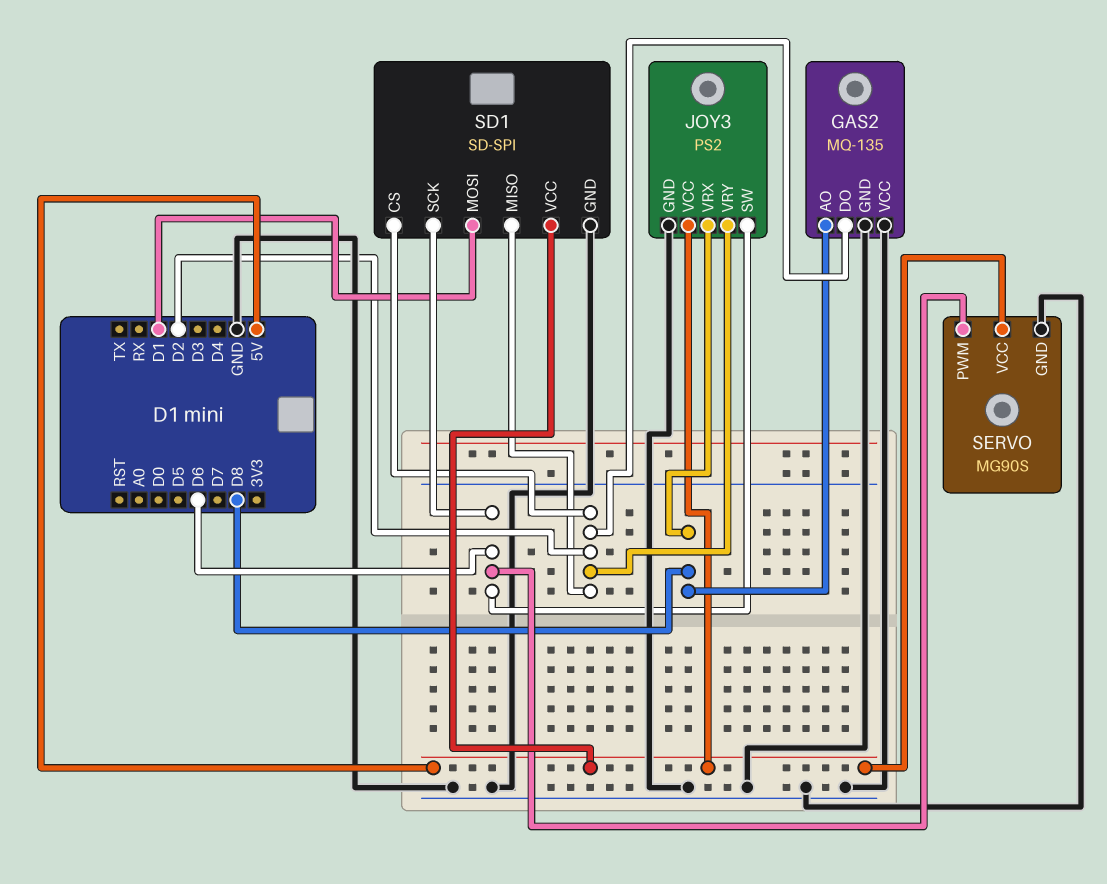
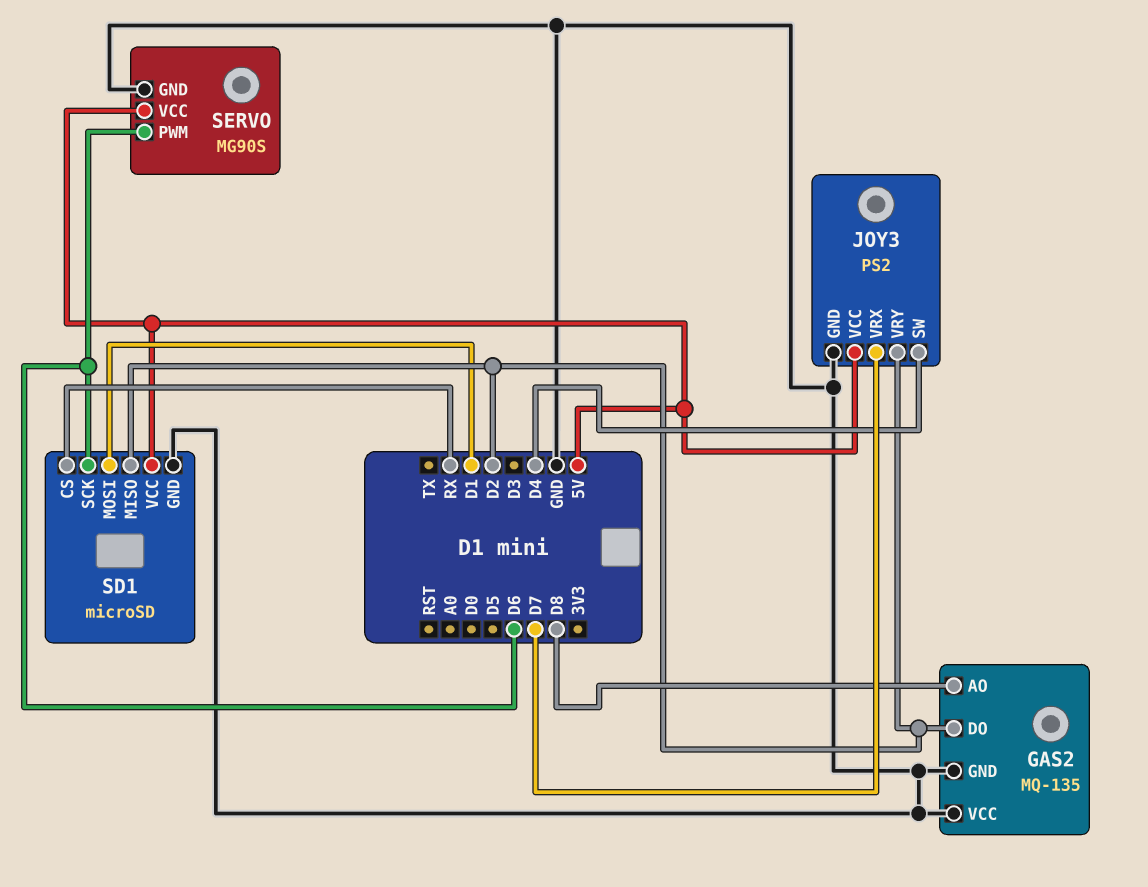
JOY3 pin SW: D6 -> D4
JOY3 pin VRX: D8 -> D7
SD1: SD-SPI -> microSD
SD1 pin CS: D2 -> RX

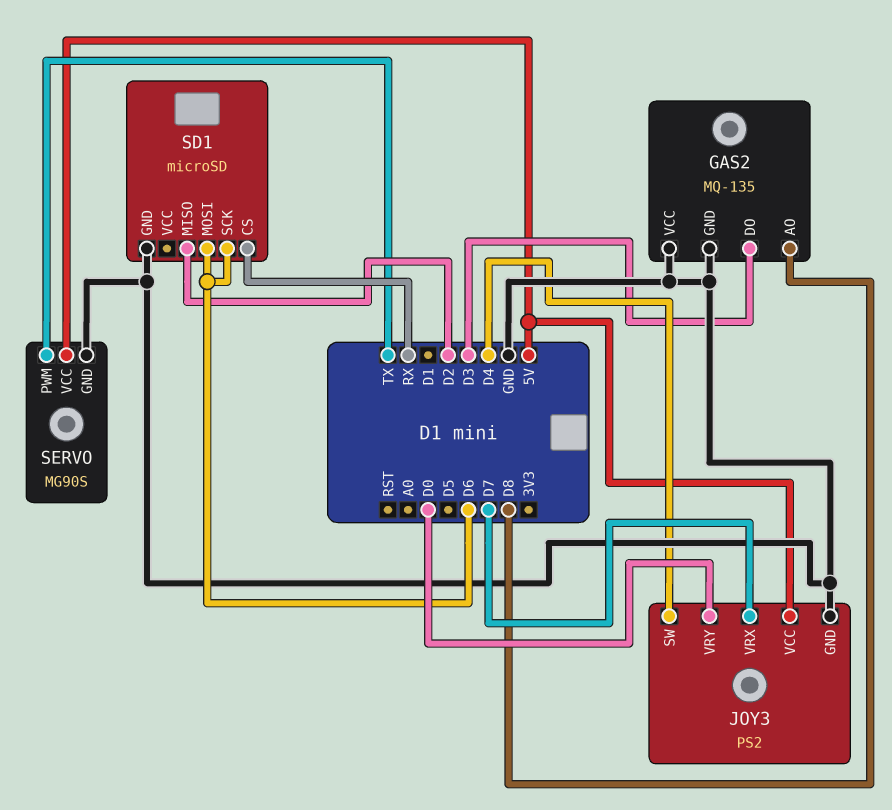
GAS2 pin DO: D2 -> D3
JOY3 pin VRY: D2 -> D0
SD1 pin MOSI: D1 -> D6
SD1 pin VCC: 5V -> none
SERVO pin PWM: D6 -> TX

